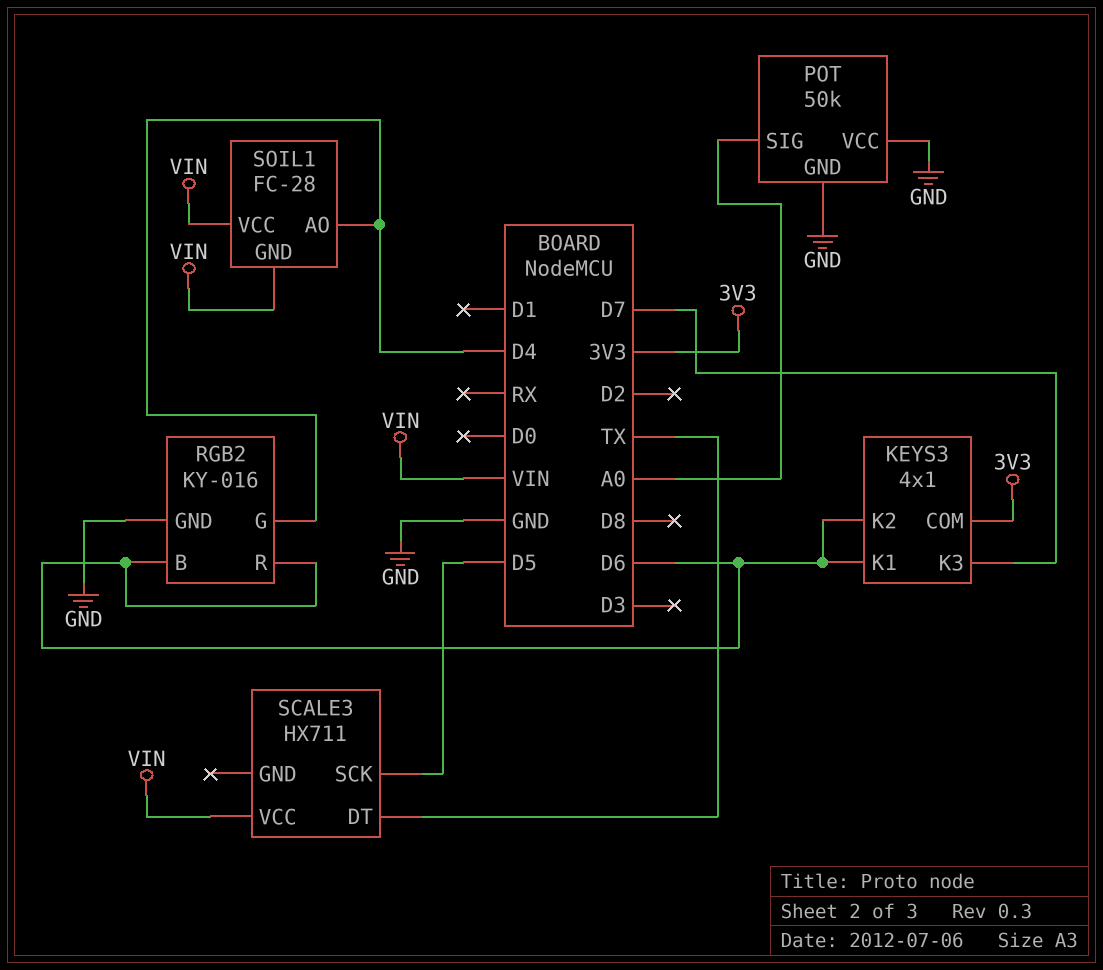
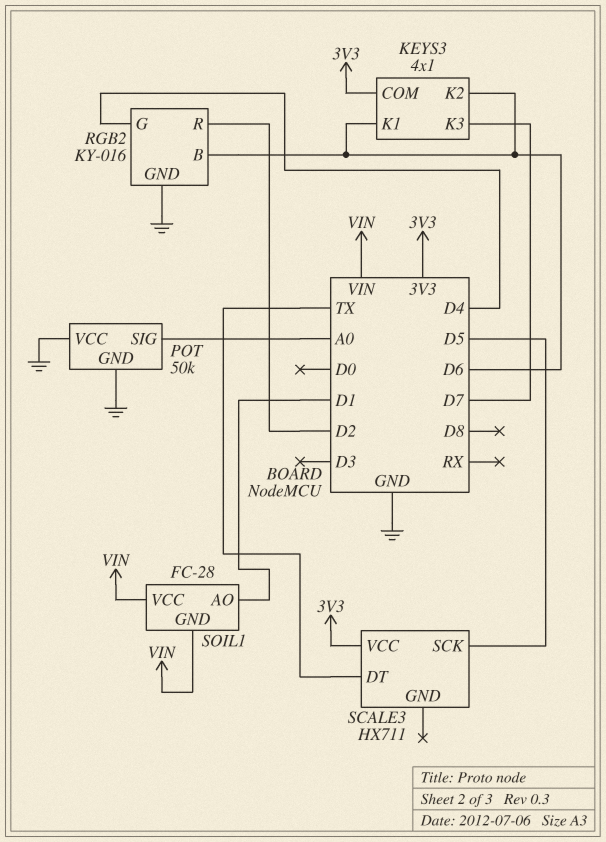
RGB2 pin R: D6 -> D2
SCALE3 pin VCC: VIN -> 3V3
SOIL1 pin AO: D4 -> D1

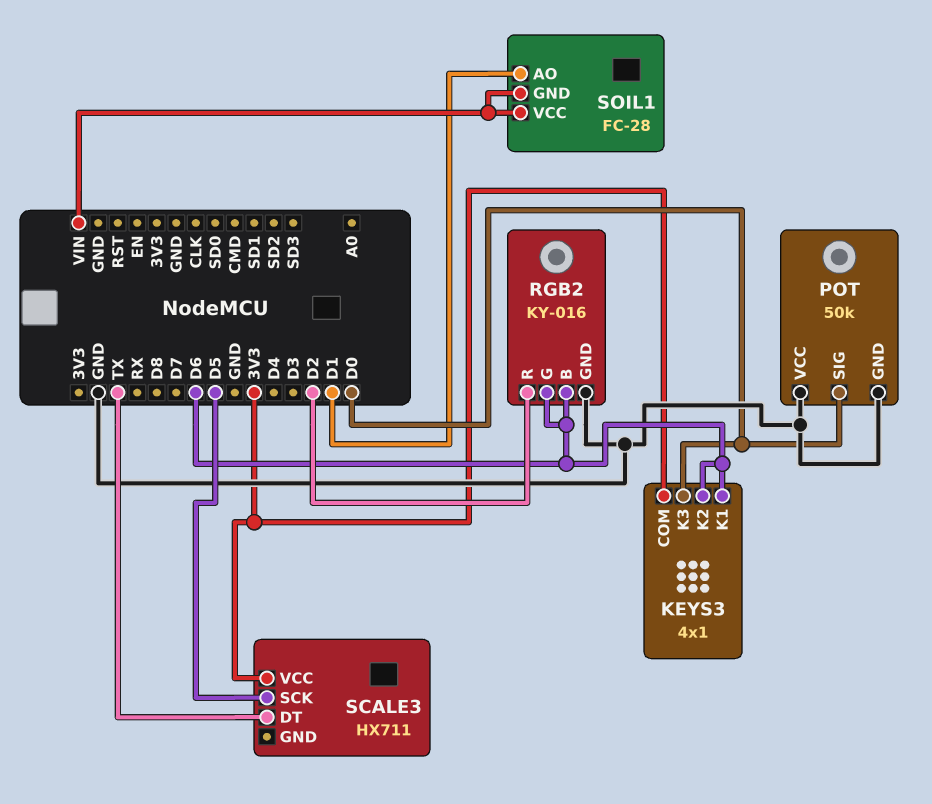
KEYS3 pin K3: D7 -> D0
POT pin SIG: A0 -> D0
RGB2 pin G: D4 -> D6

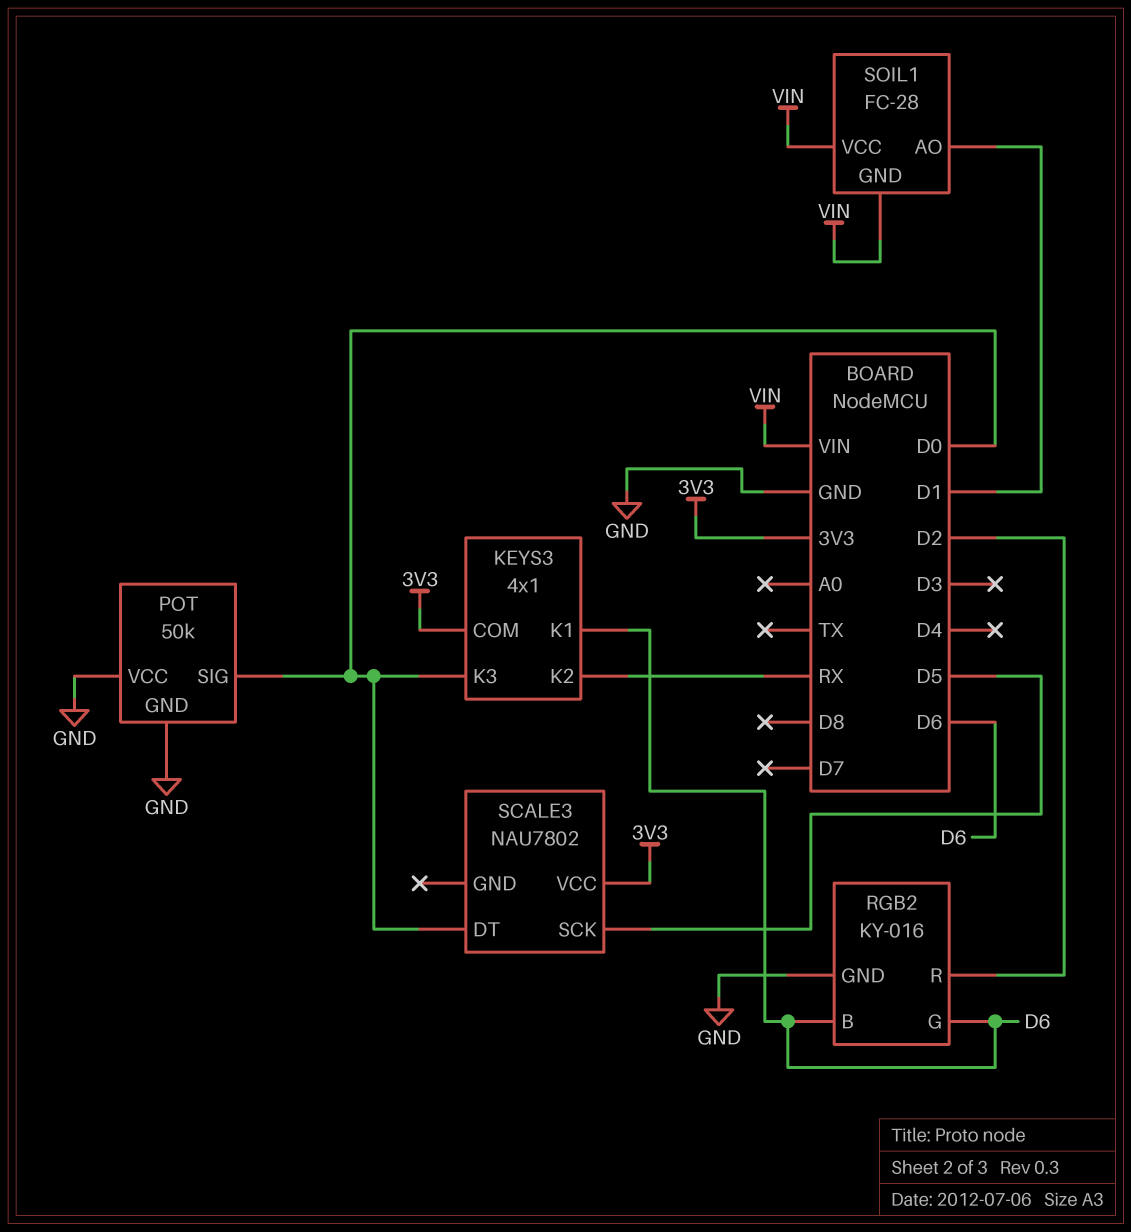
KEYS3 pin K2: D6 -> RX
SCALE3: HX711 -> NAU7802
SCALE3 pin DT: TX -> D0

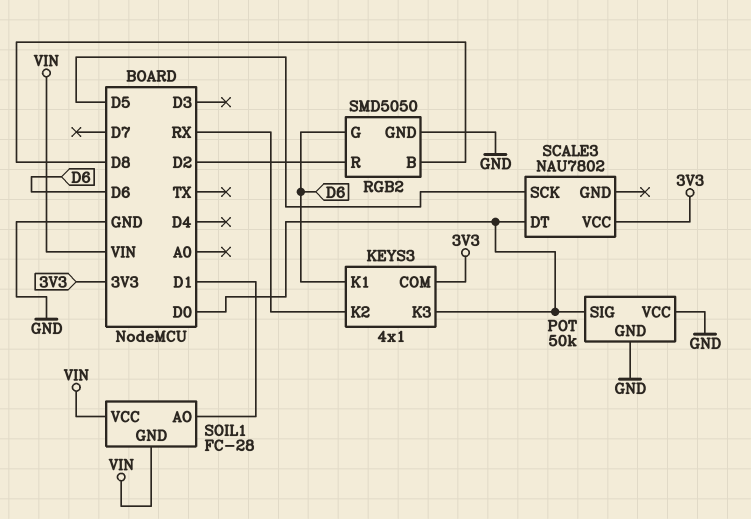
RGB2: KY-016 -> SMD5050
RGB2 pin B: D6 -> D8

